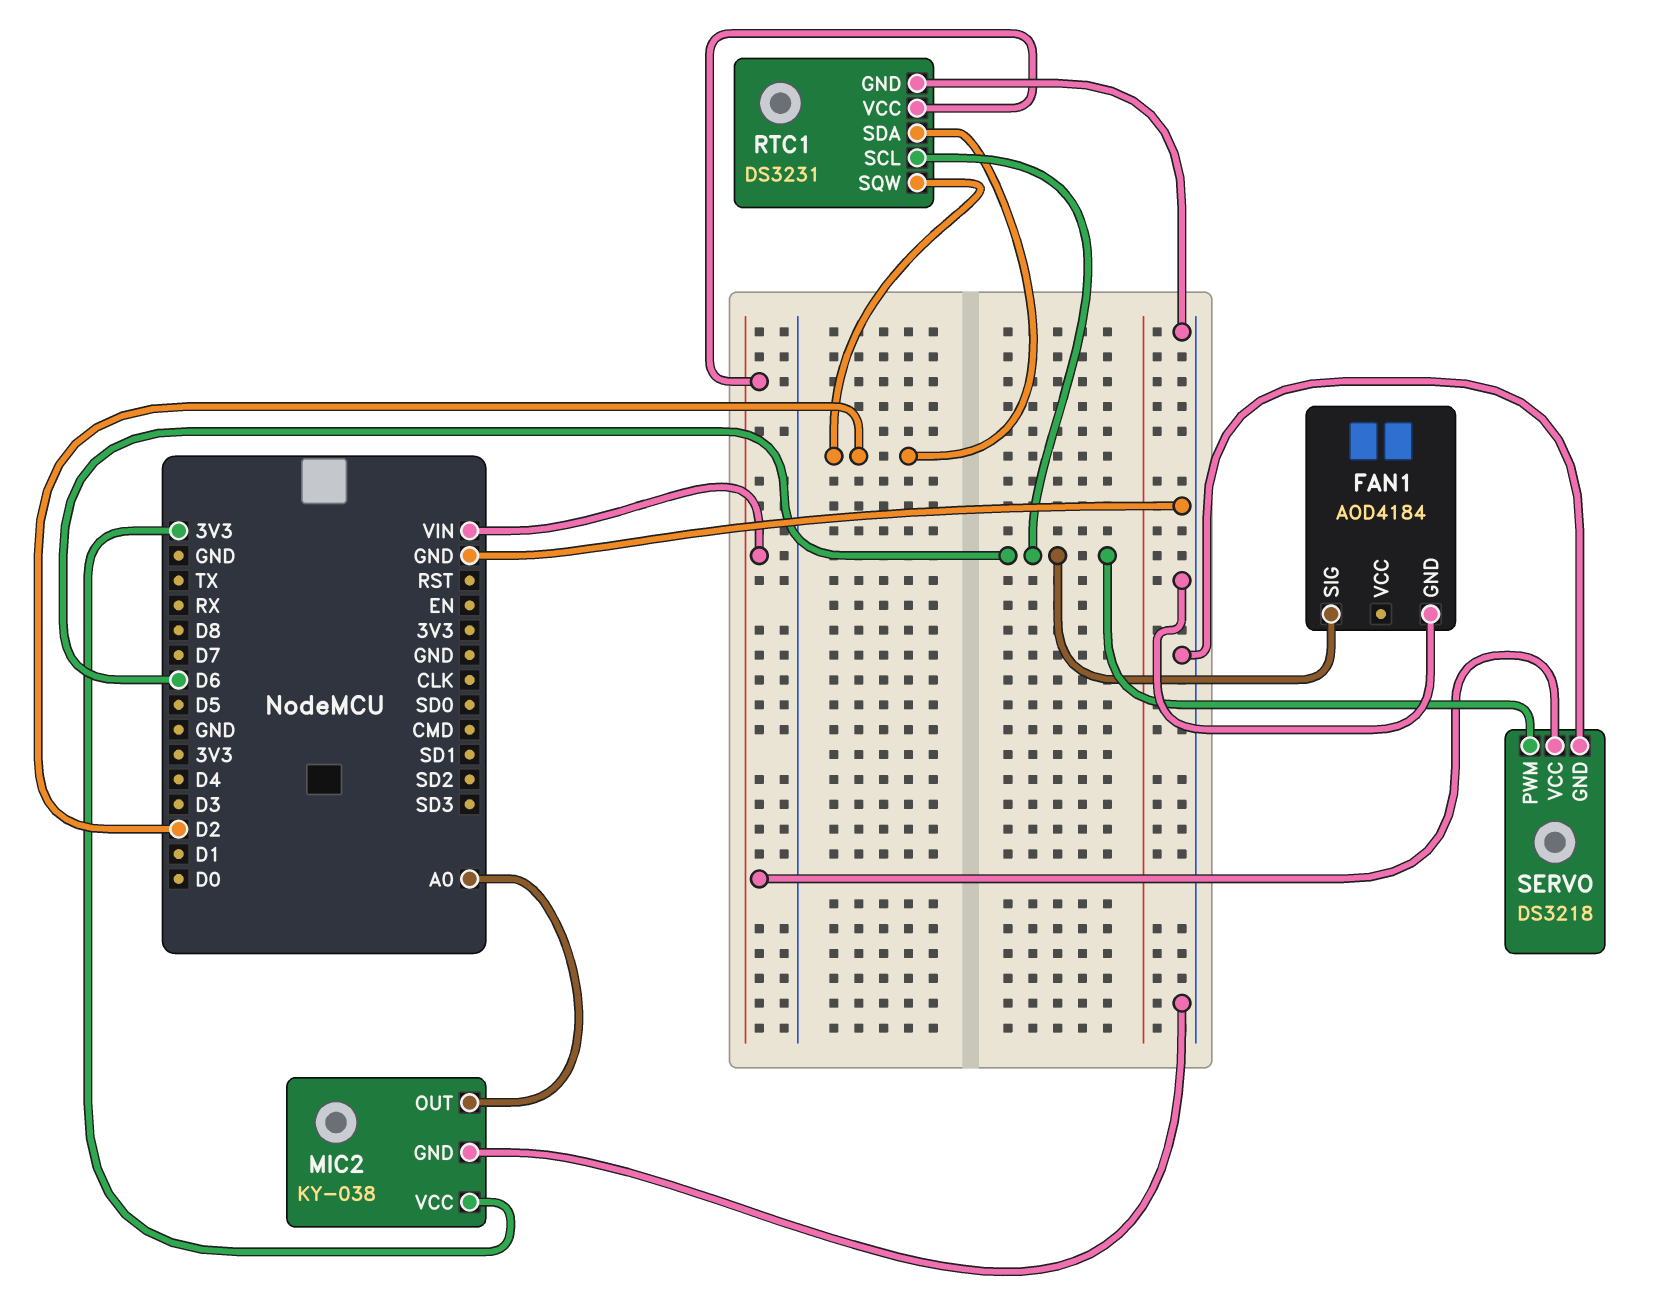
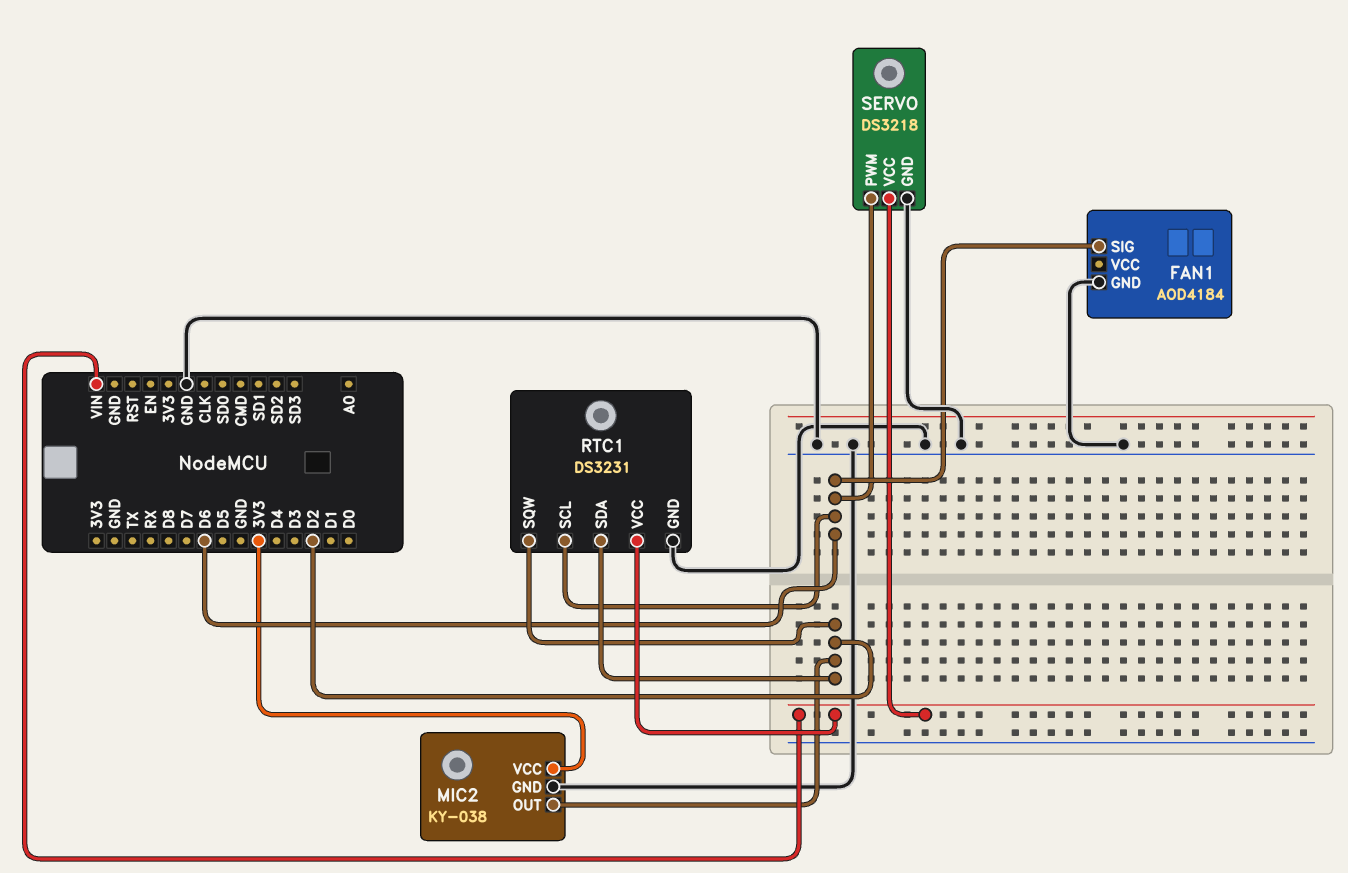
MIC2 pin OUT: A0 -> D2

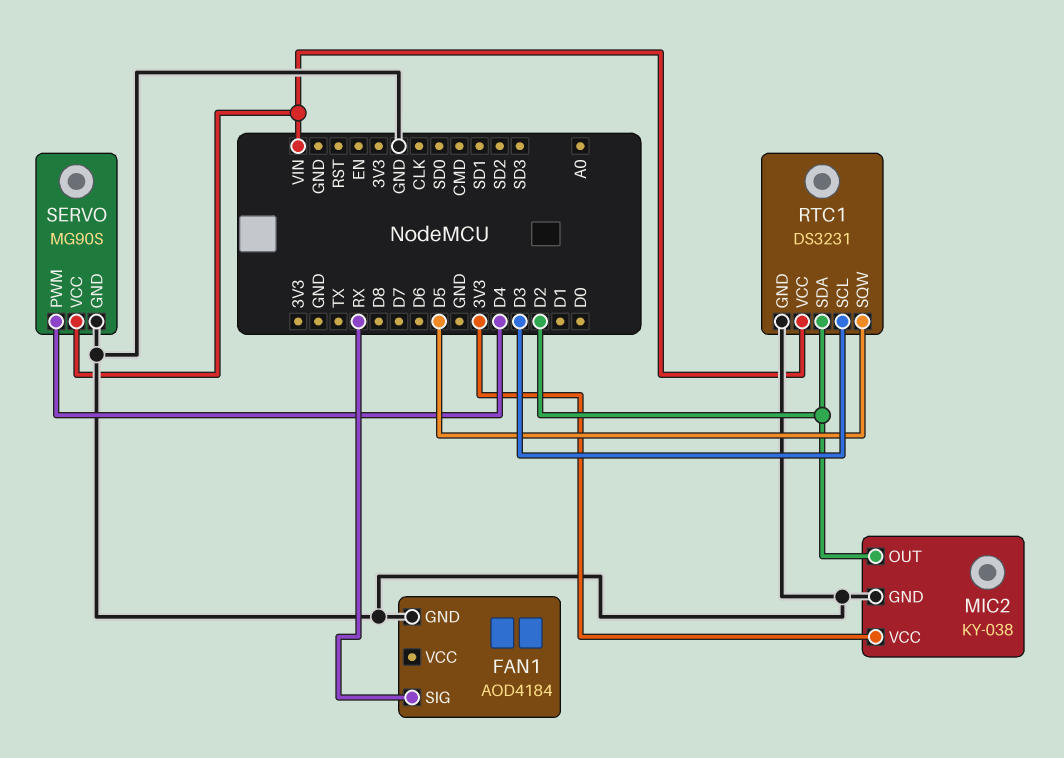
FAN1 pin SIG: D6 -> RX
RTC1 pin SCL: D6 -> D3
RTC1 pin SQW: D2 -> D5
SERVO: DS3218 -> MG90S
SERVO pin PWM: D6 -> D4

